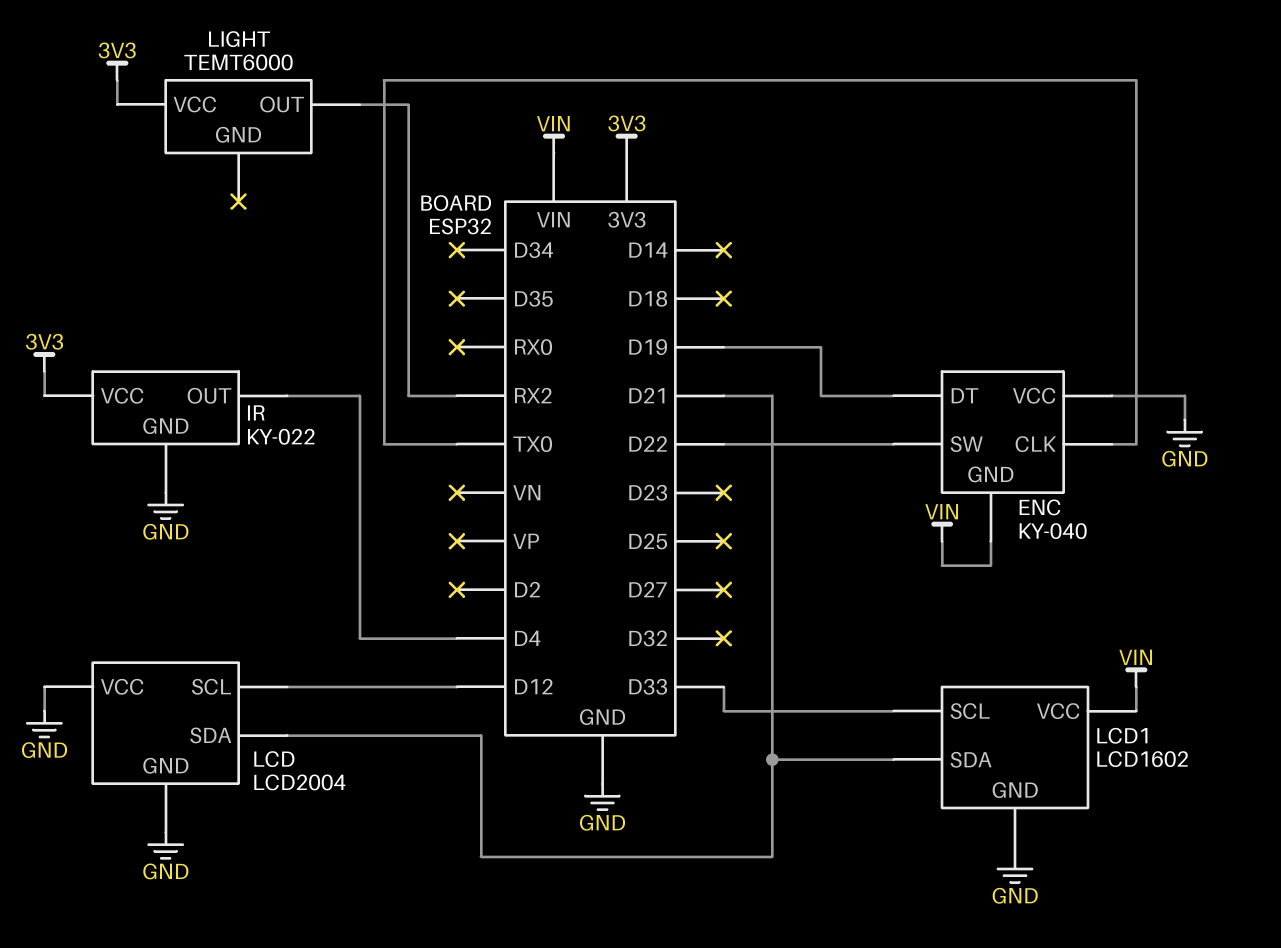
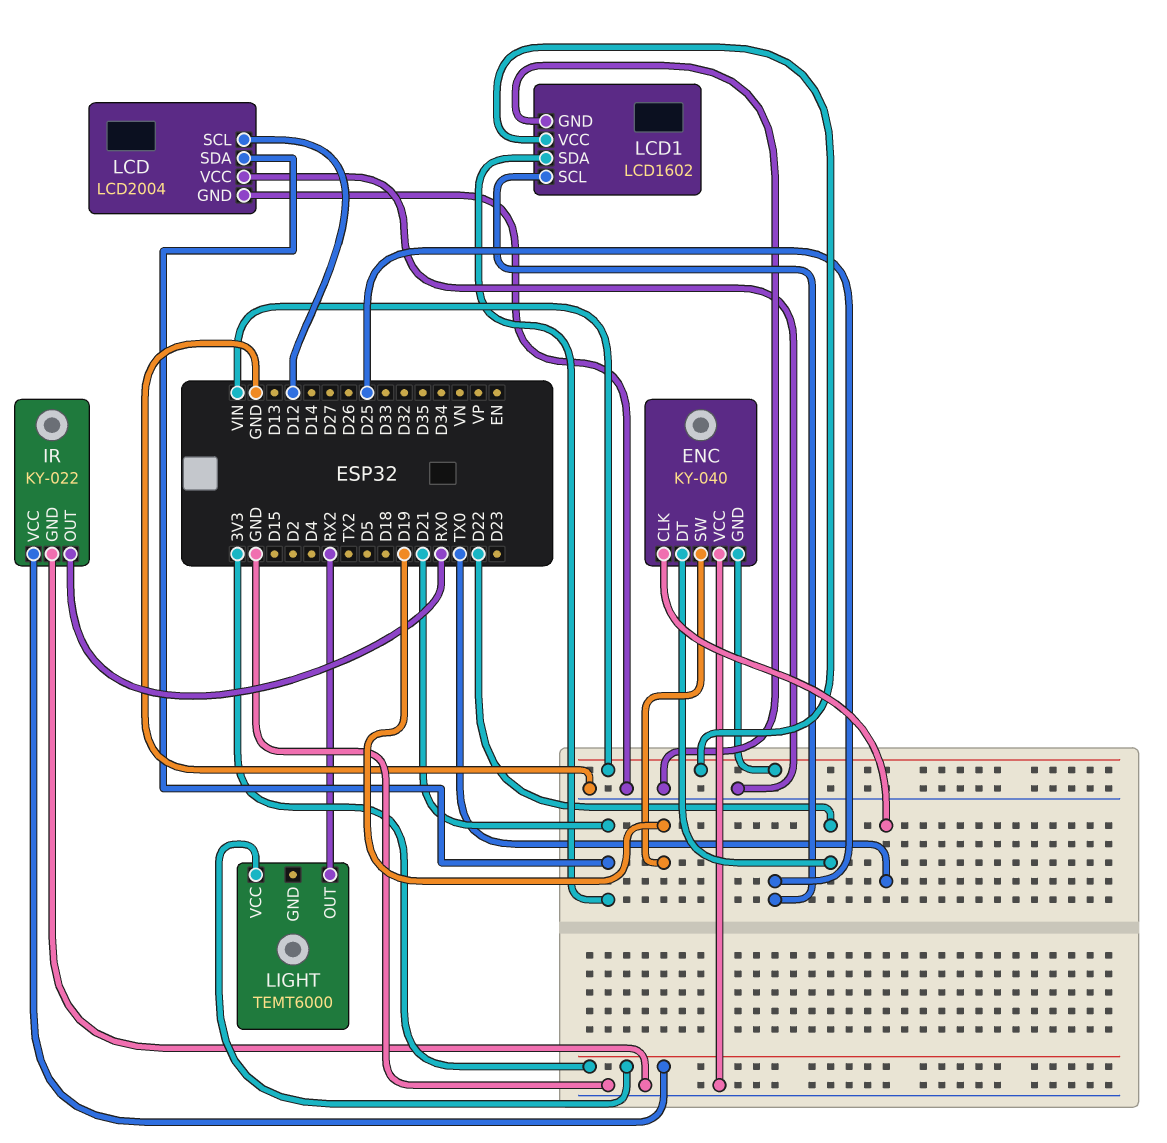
ENC pin DT: D19 -> D22
ENC pin SW: D22 -> D19
IR pin OUT: D4 -> RX0
LCD1 pin SCL: D33 -> D25

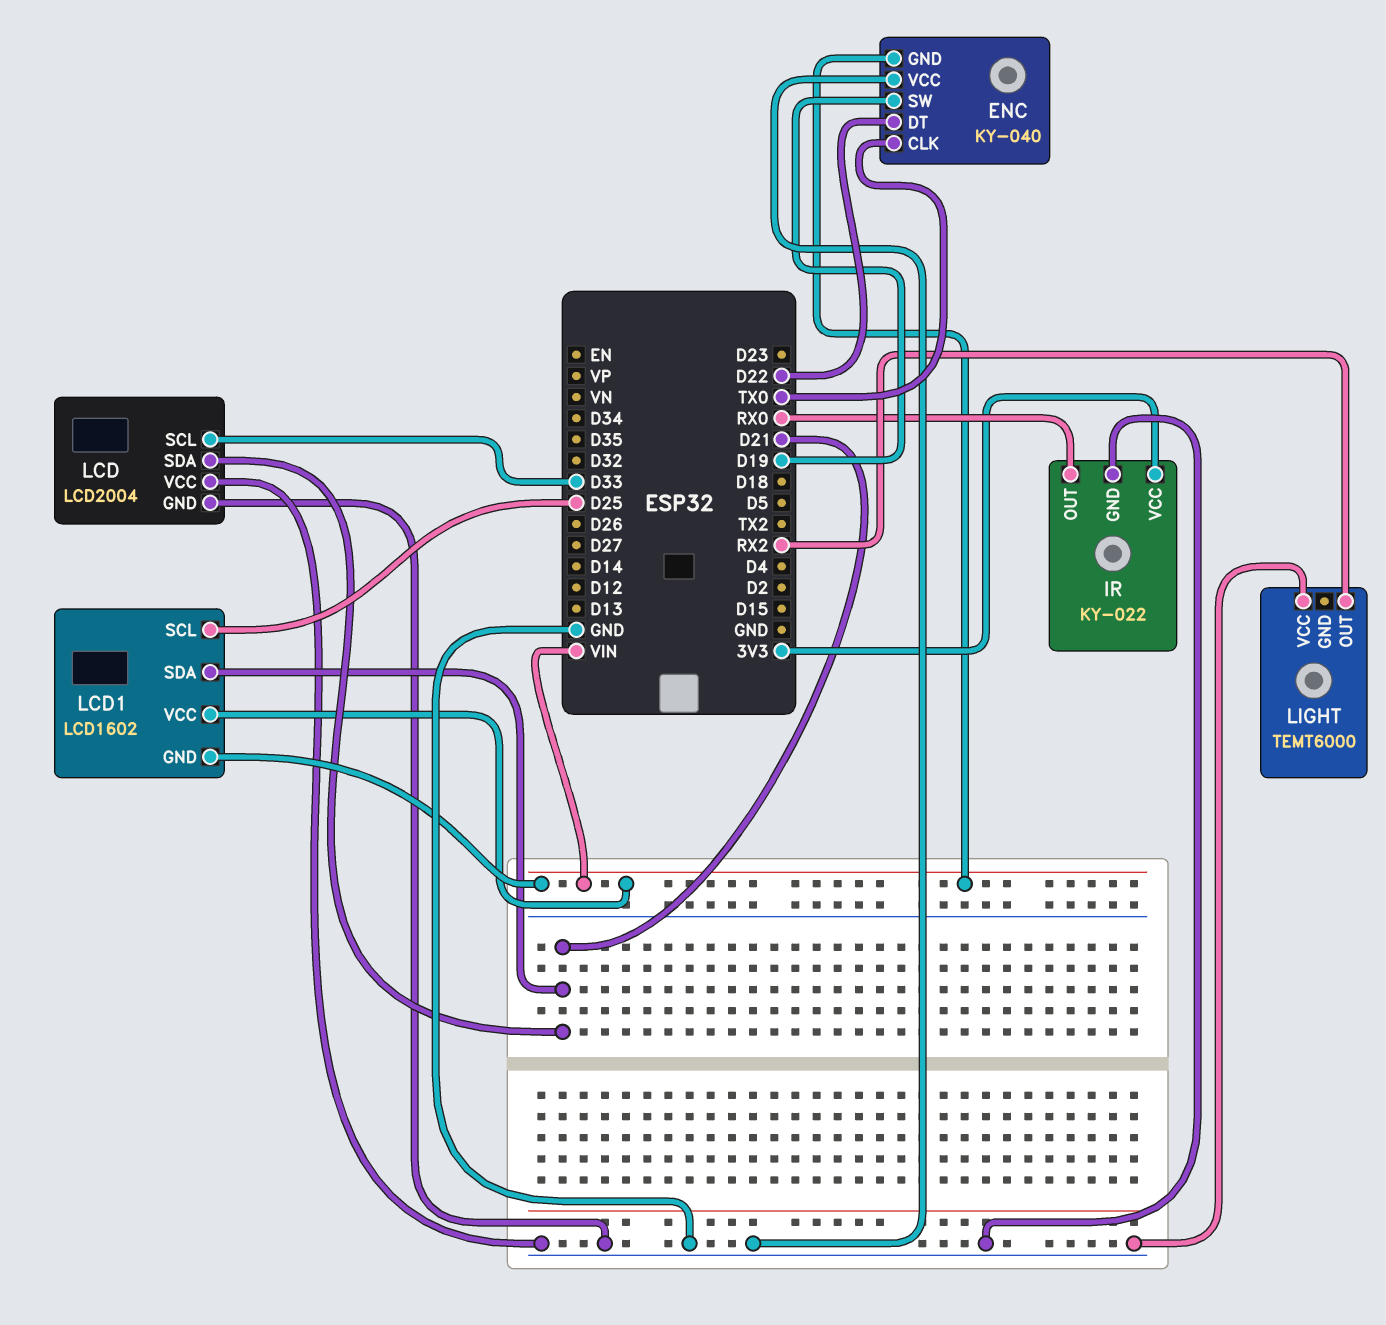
LCD pin SCL: D12 -> D33
LCD1 pin GND: GND -> VIN
LIGHT pin VCC: 3V3 -> GND

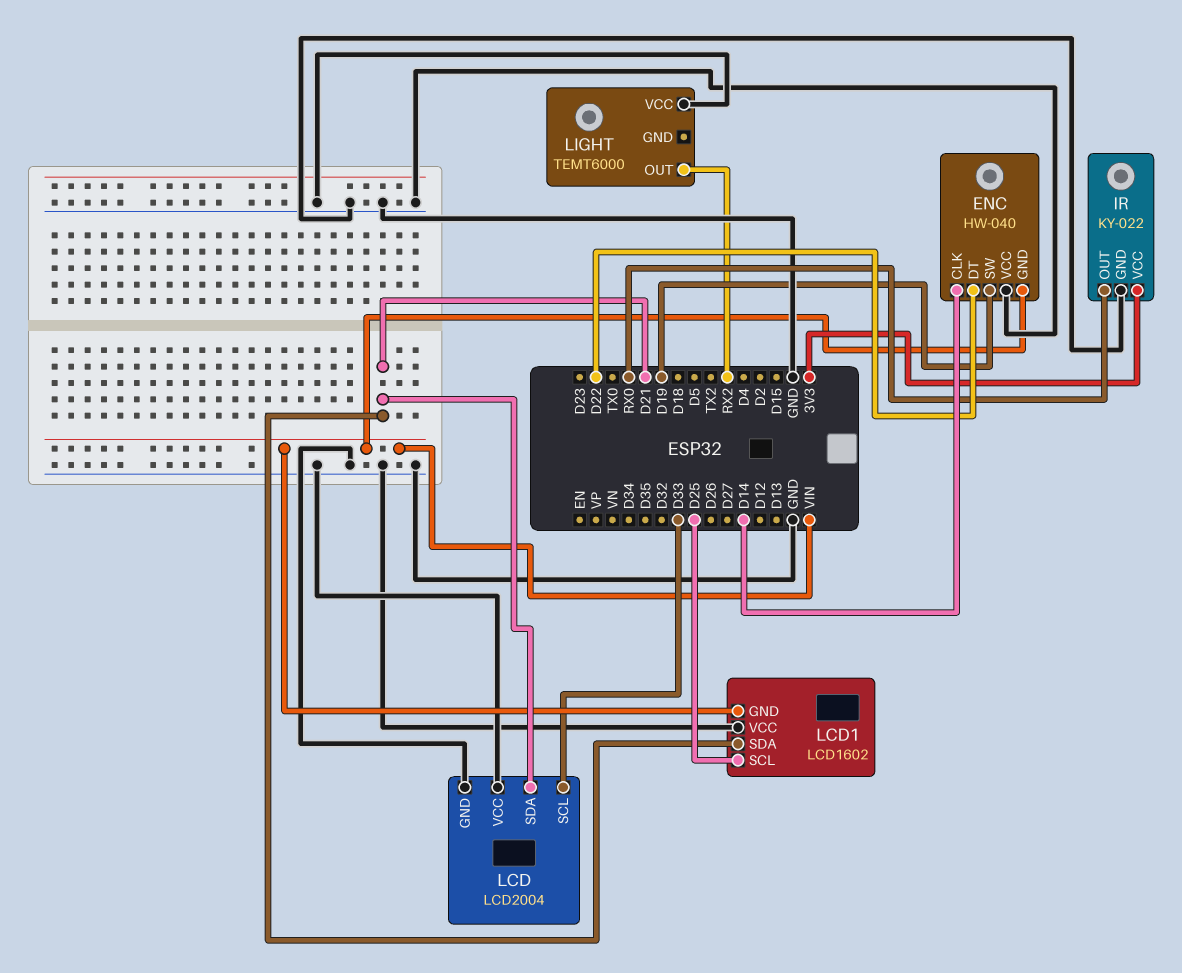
ENC: KY-040 -> HW-040
ENC pin CLK: TX0 -> D14
LCD1 pin VCC: VIN -> GND

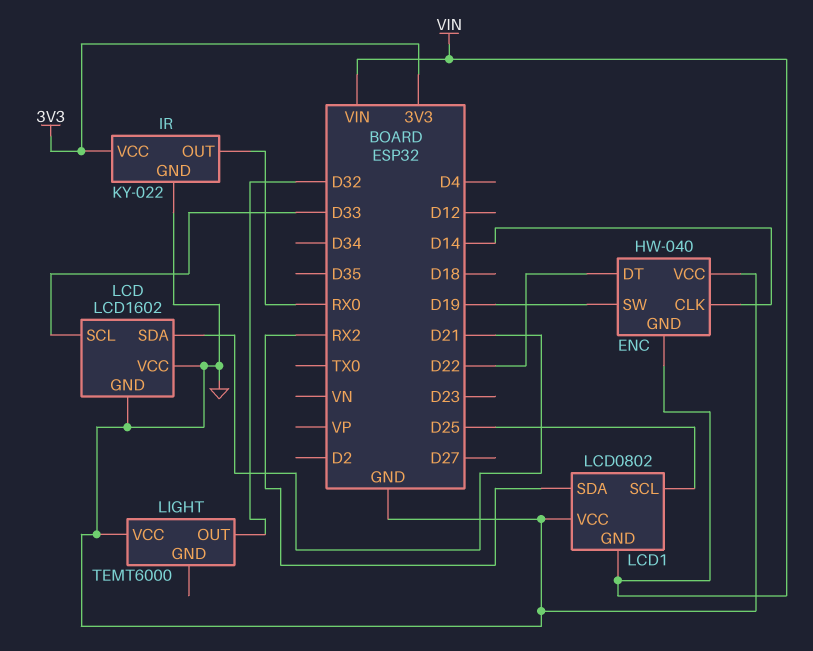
LCD: LCD2004 -> LCD1602
LCD1: LCD1602 -> LCD0802
LCD1 pin SDA: D21 -> RX2
LIGHT pin OUT: RX2 -> D32

